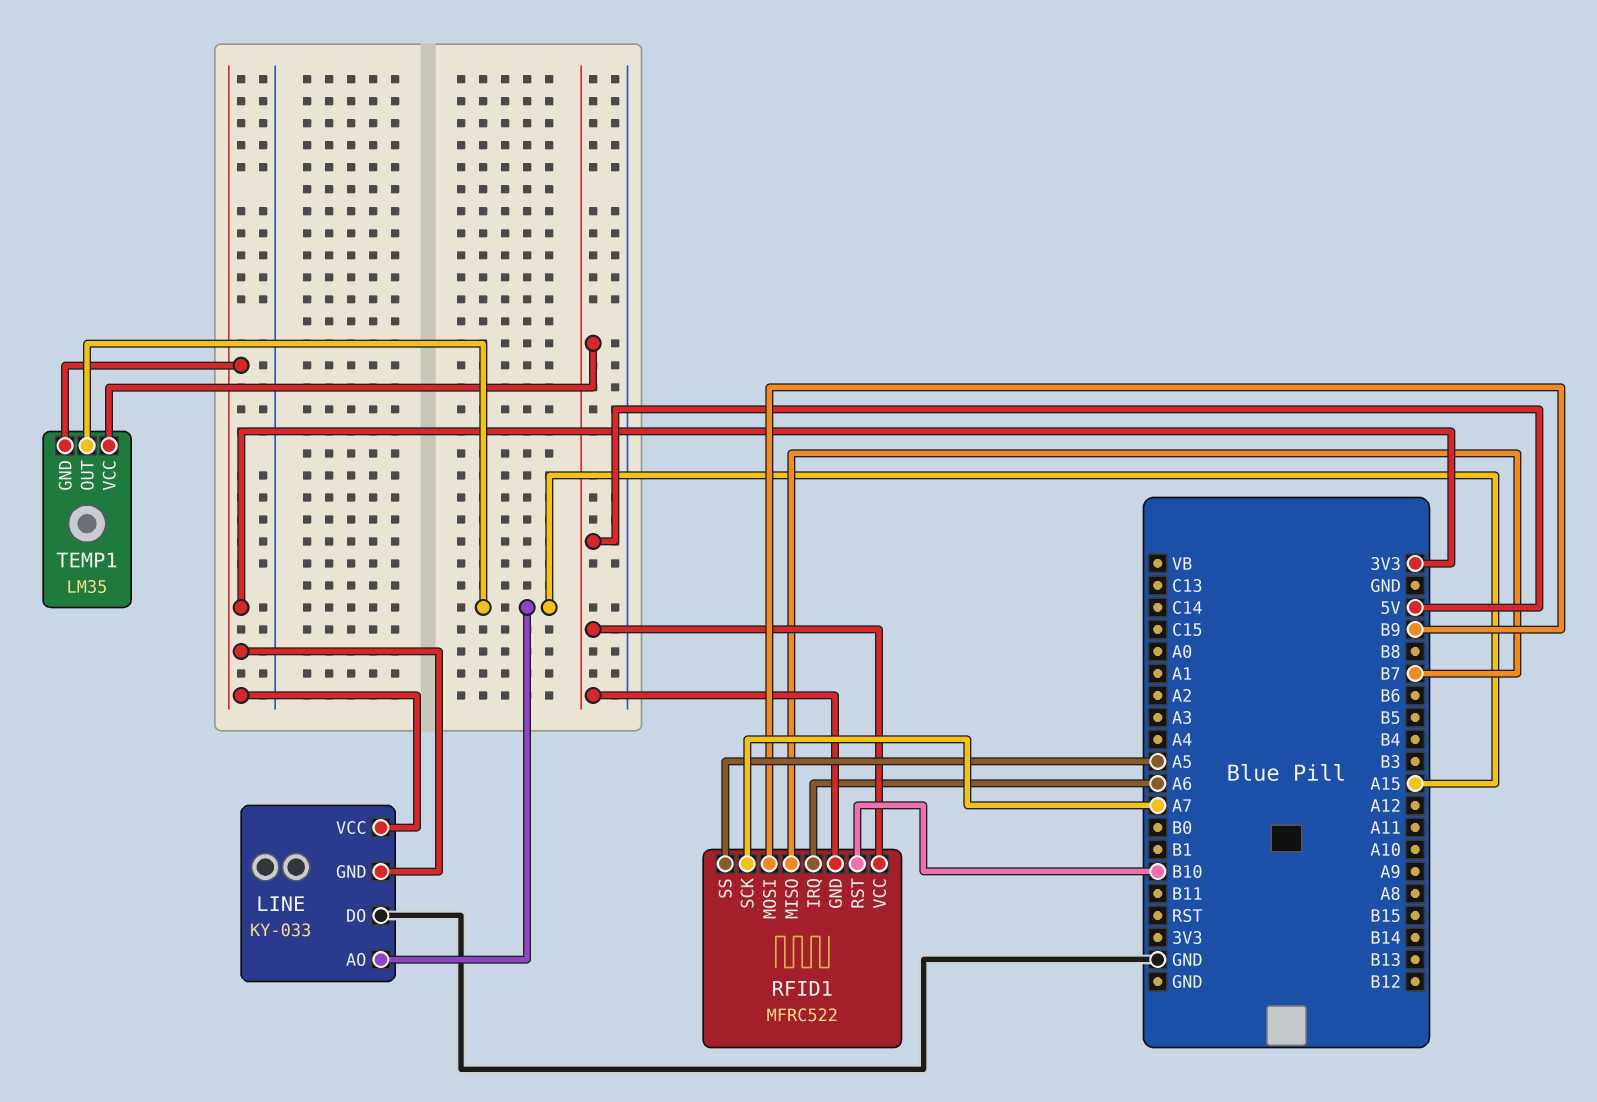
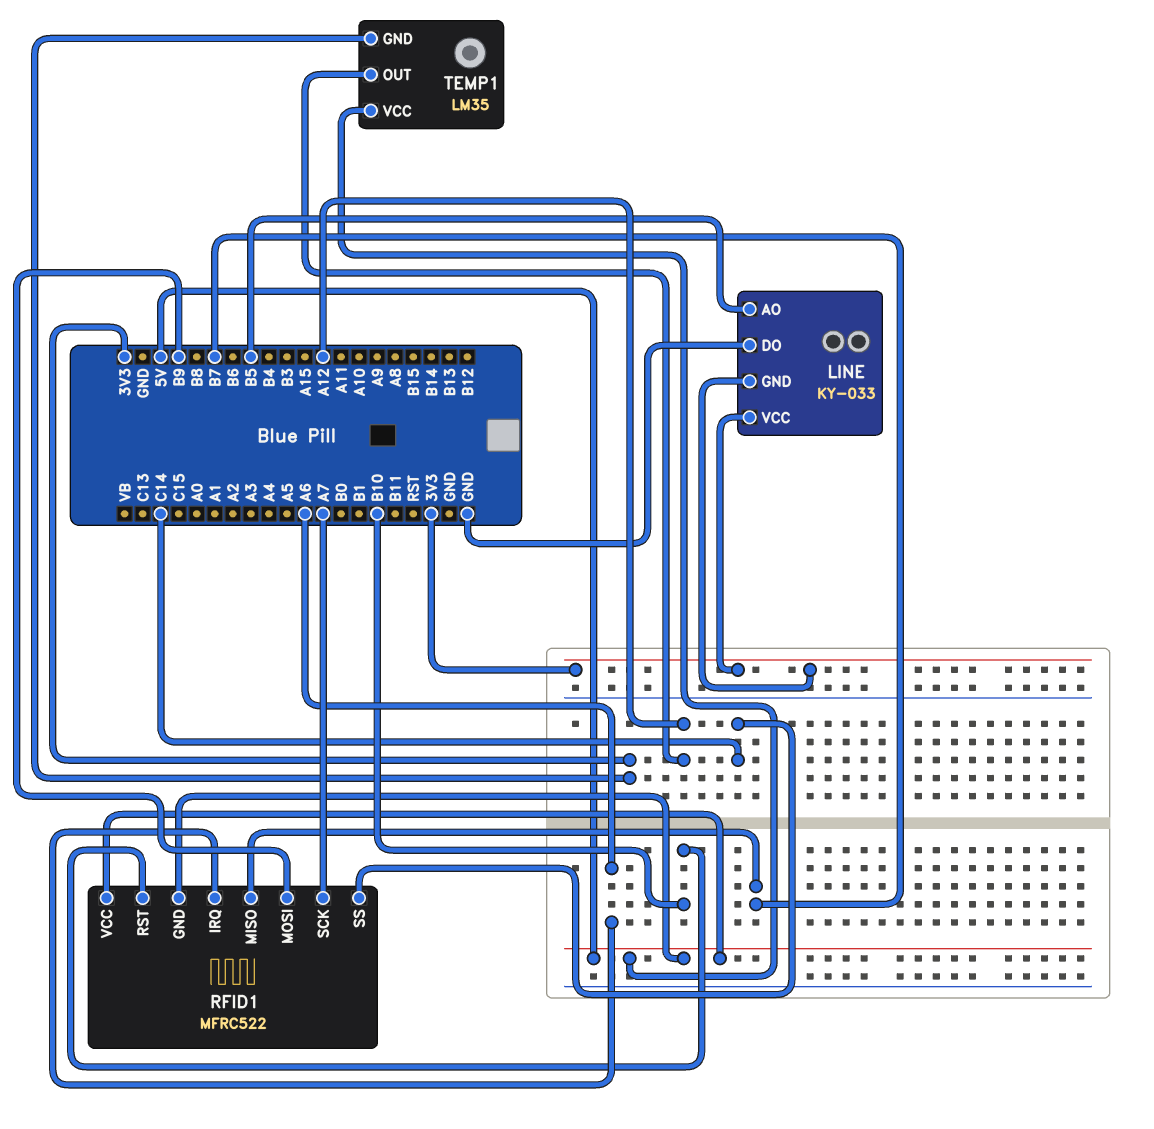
LINE pin AO: A15 -> B5
RFID1 pin SS: A5 -> C14
TEMP1 pin OUT: A15 -> A12

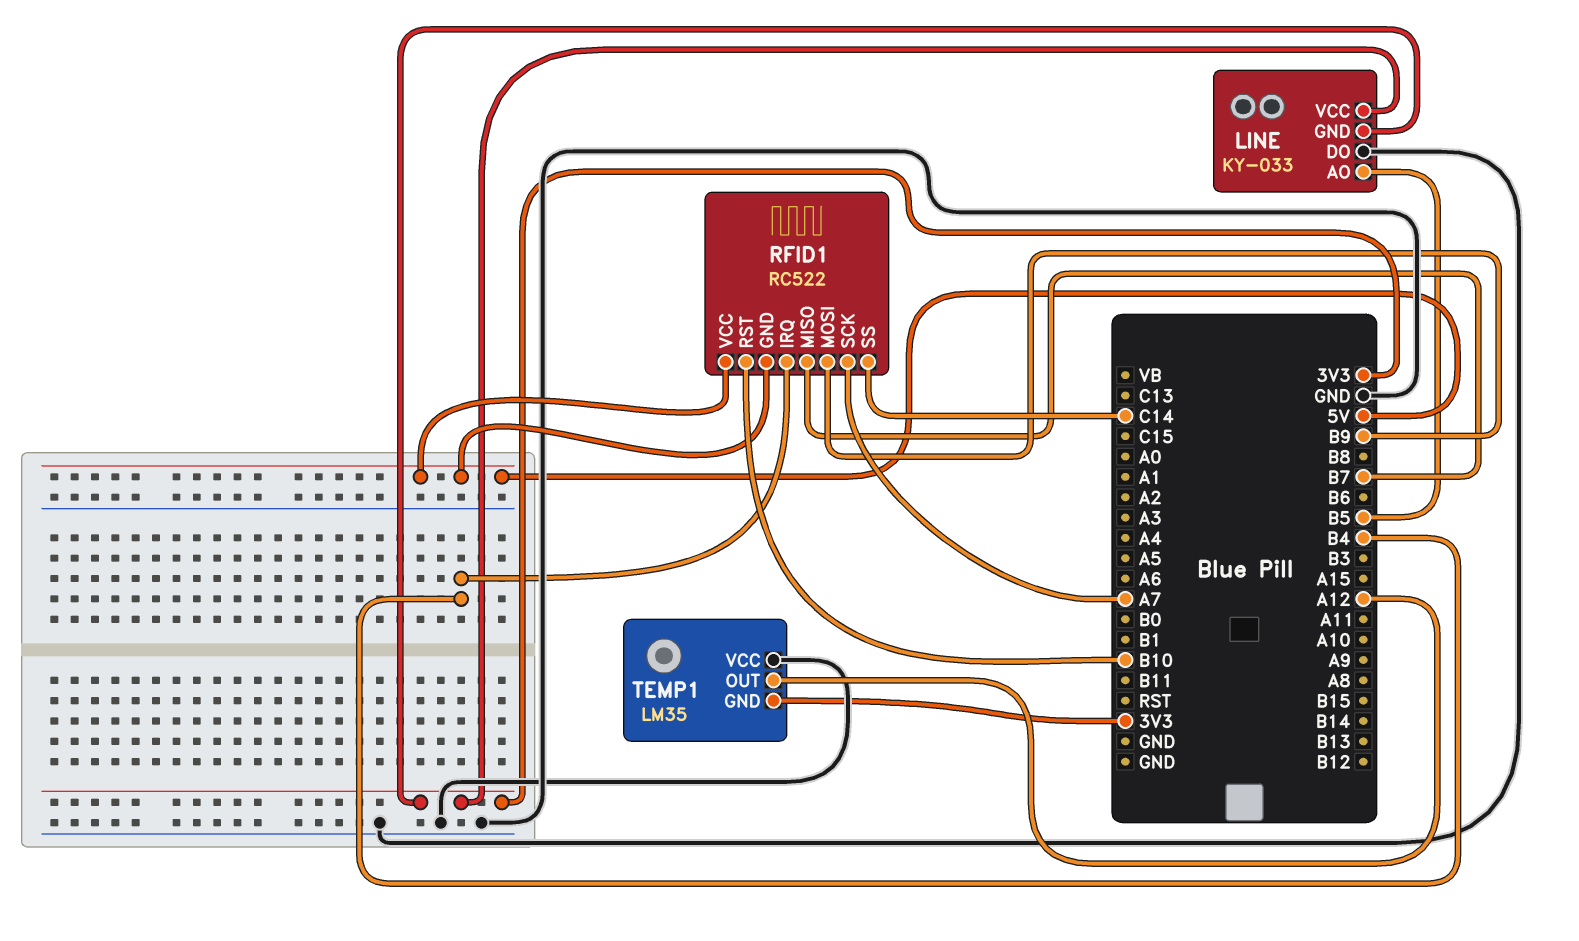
RFID1: MFRC522 -> RC522
RFID1 pin IRQ: A6 -> B4
TEMP1 pin VCC: 5V -> GND

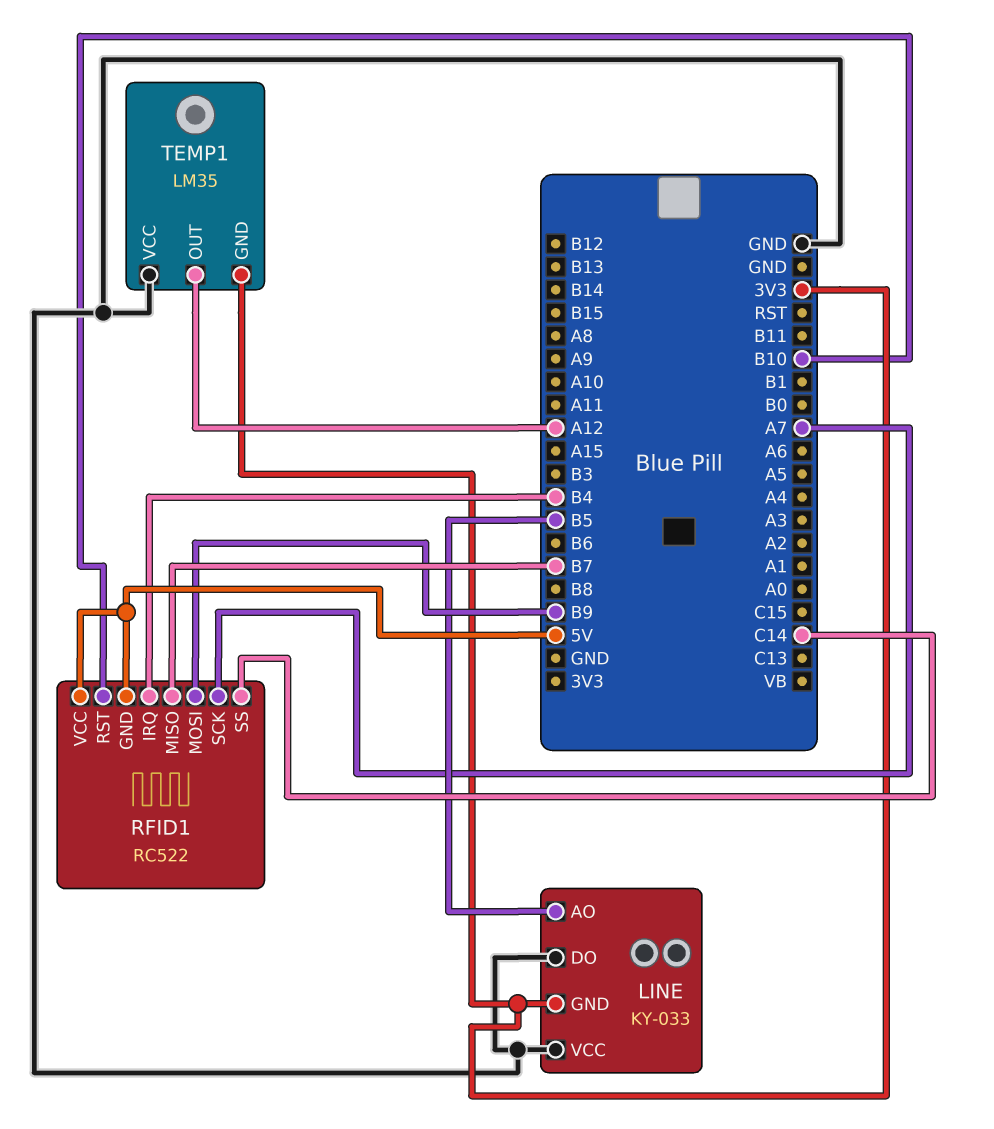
LINE pin VCC: 3V3 -> GND

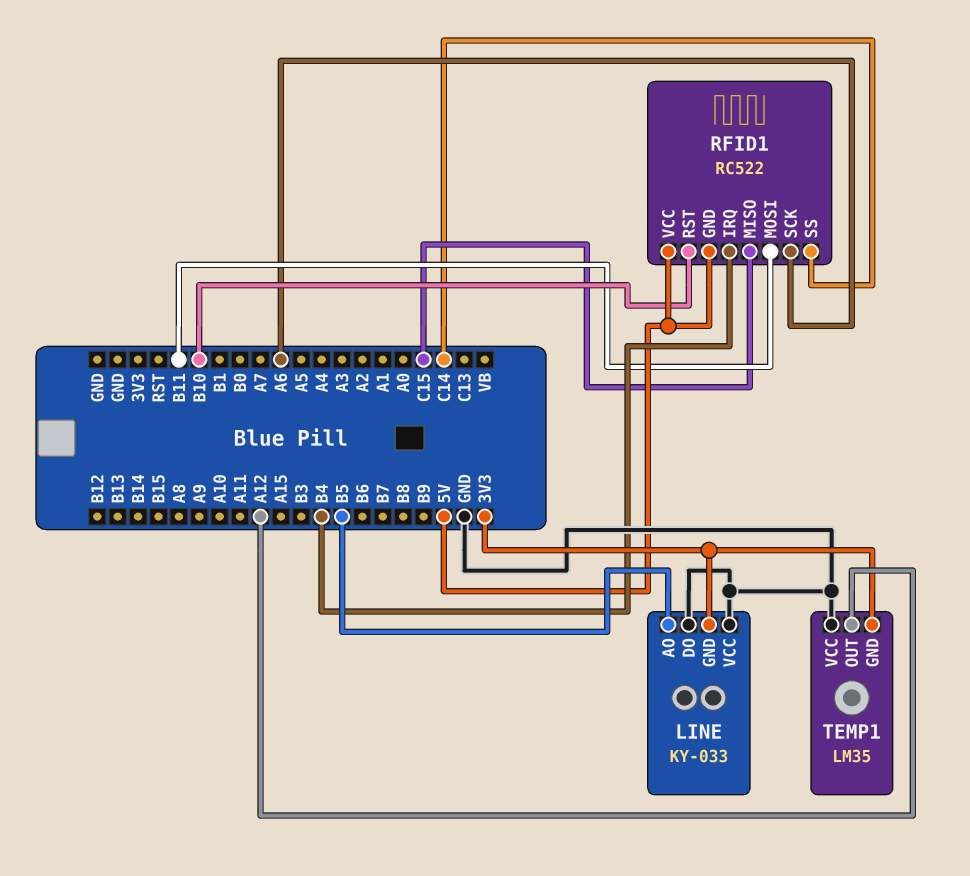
RFID1 pin MISO: B7 -> C15
RFID1 pin MOSI: B9 -> B11
RFID1 pin SCK: A7 -> A6

